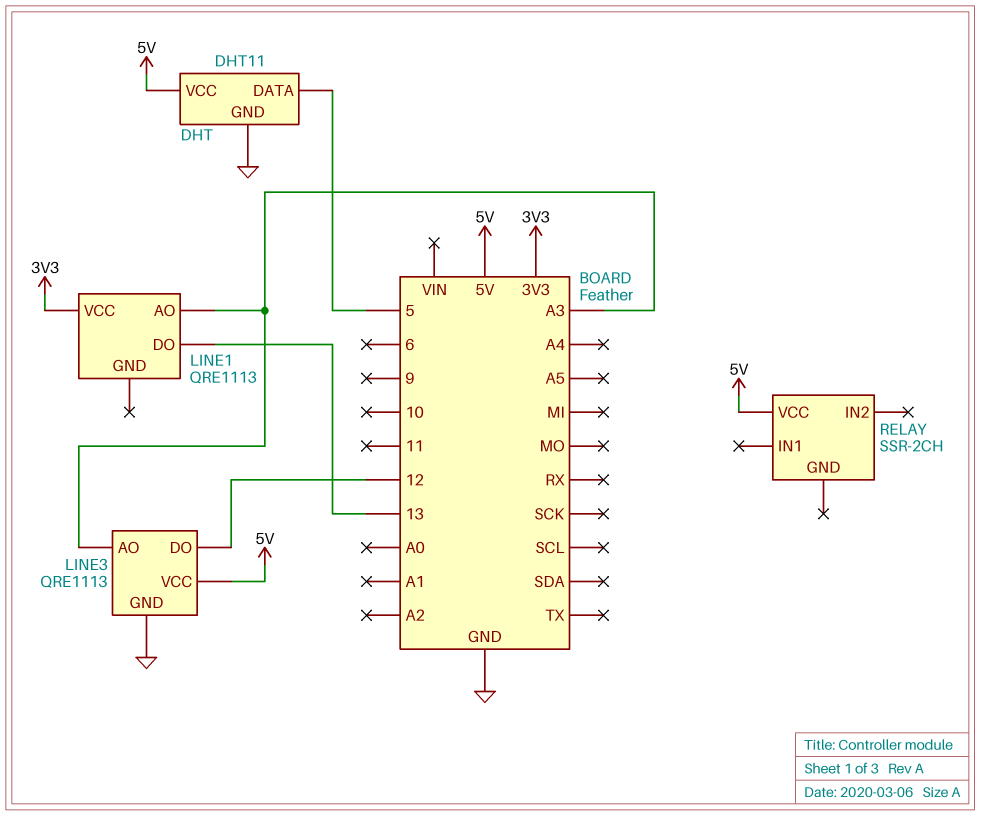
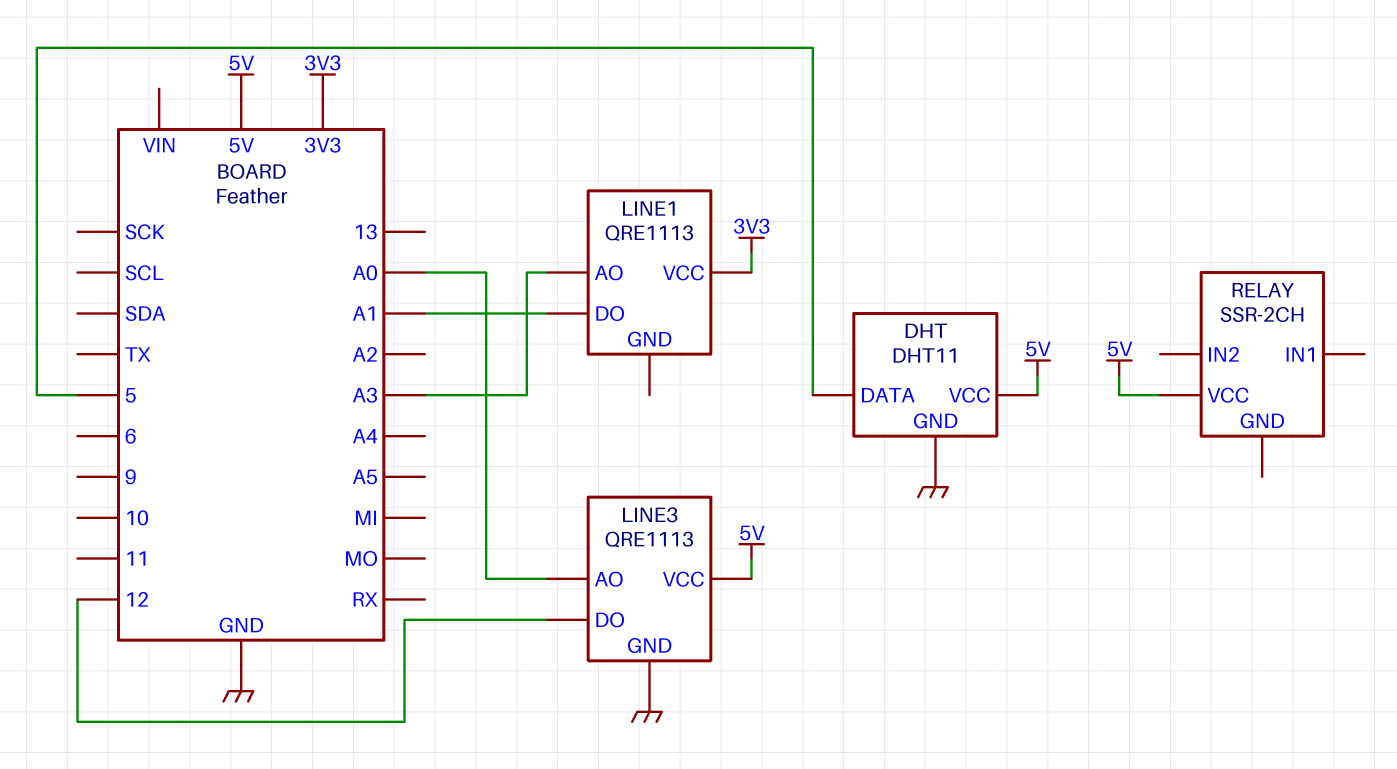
LINE1 pin DO: 13 -> A1
LINE3 pin AO: A3 -> A0

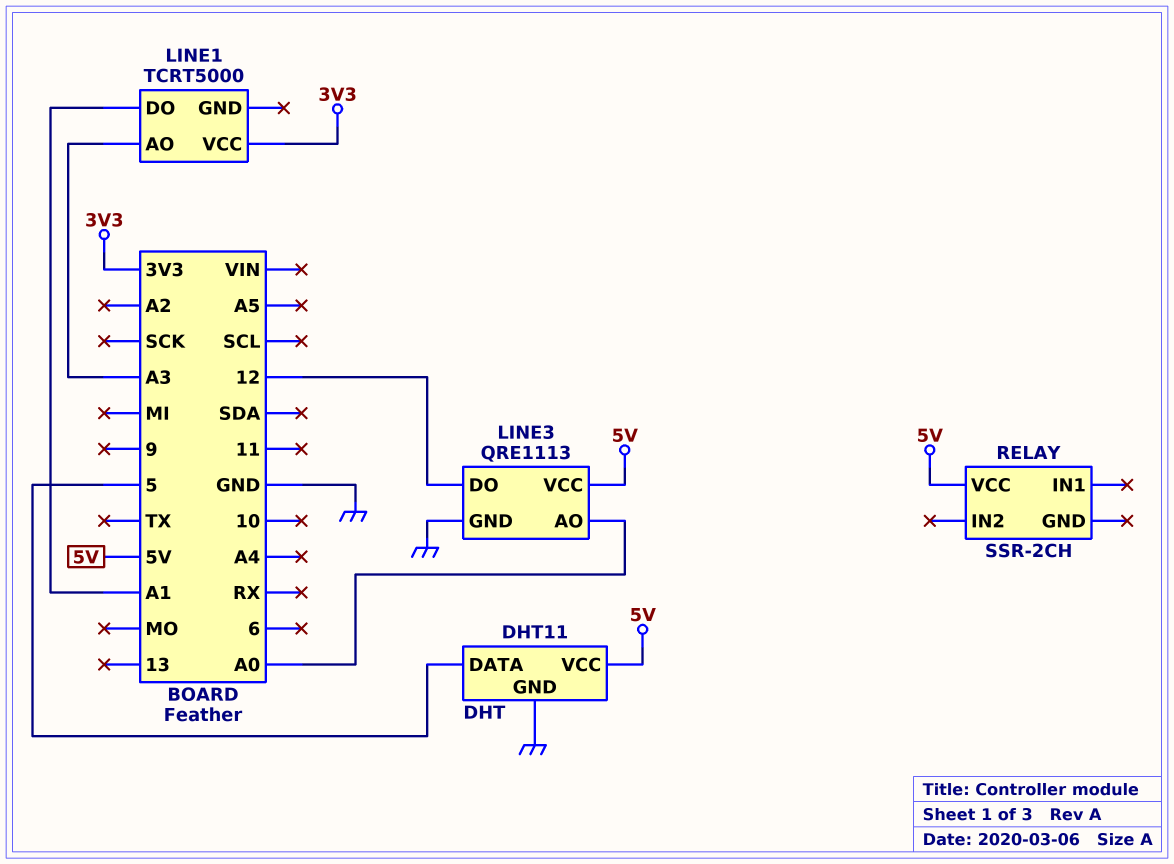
LINE1: QRE1113 -> TCRT5000

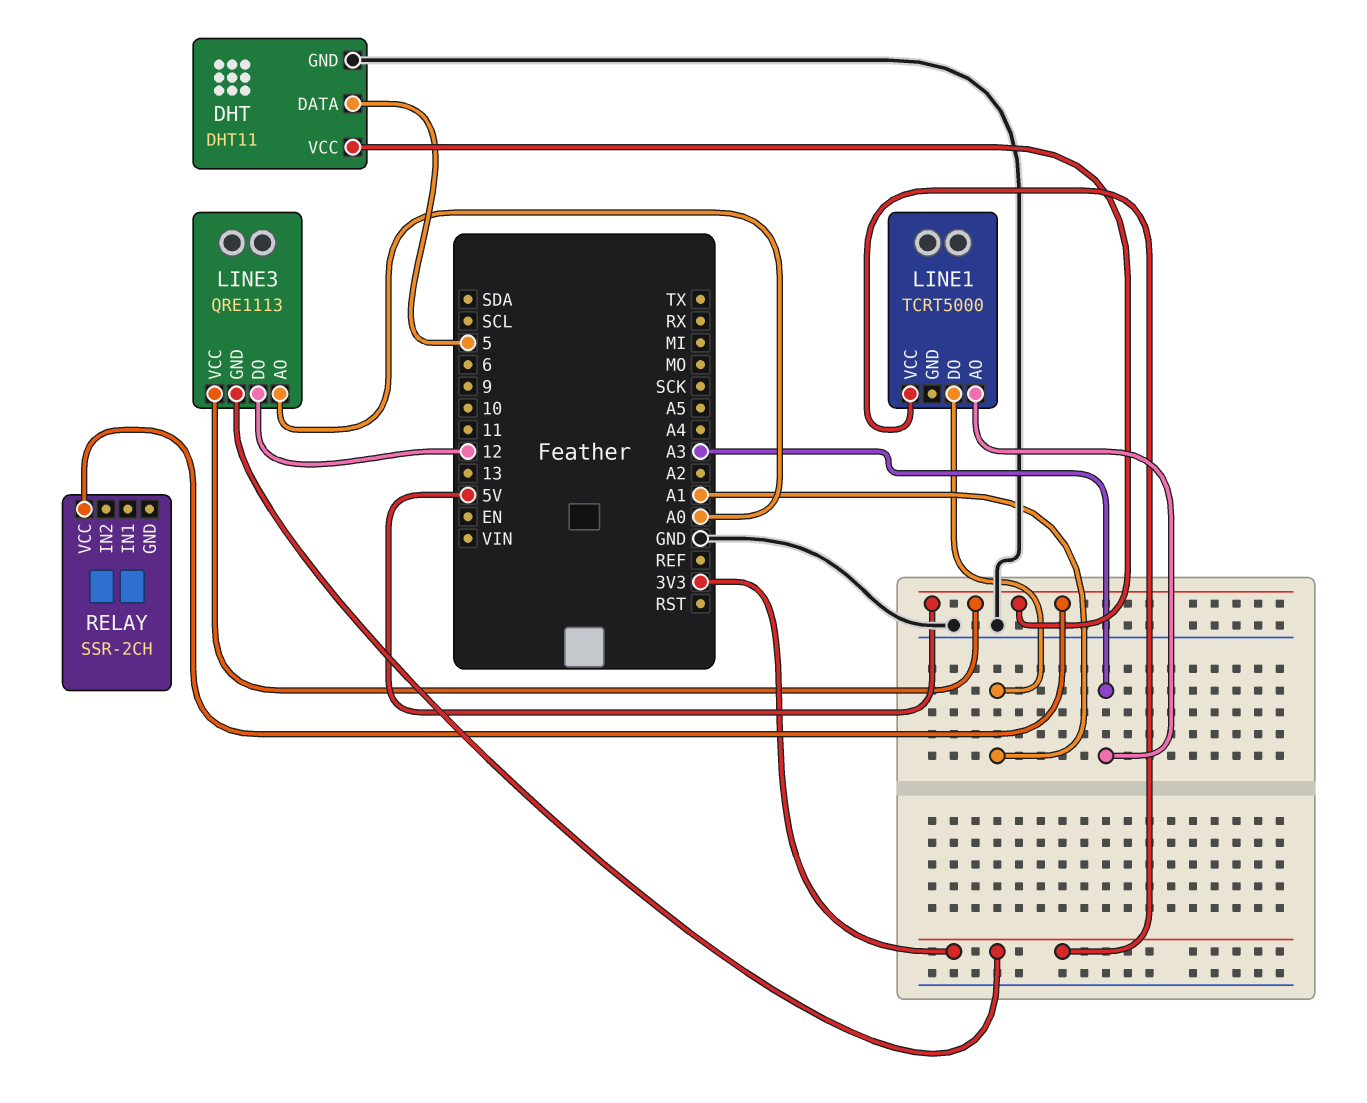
LINE3 pin GND: GND -> 3V3

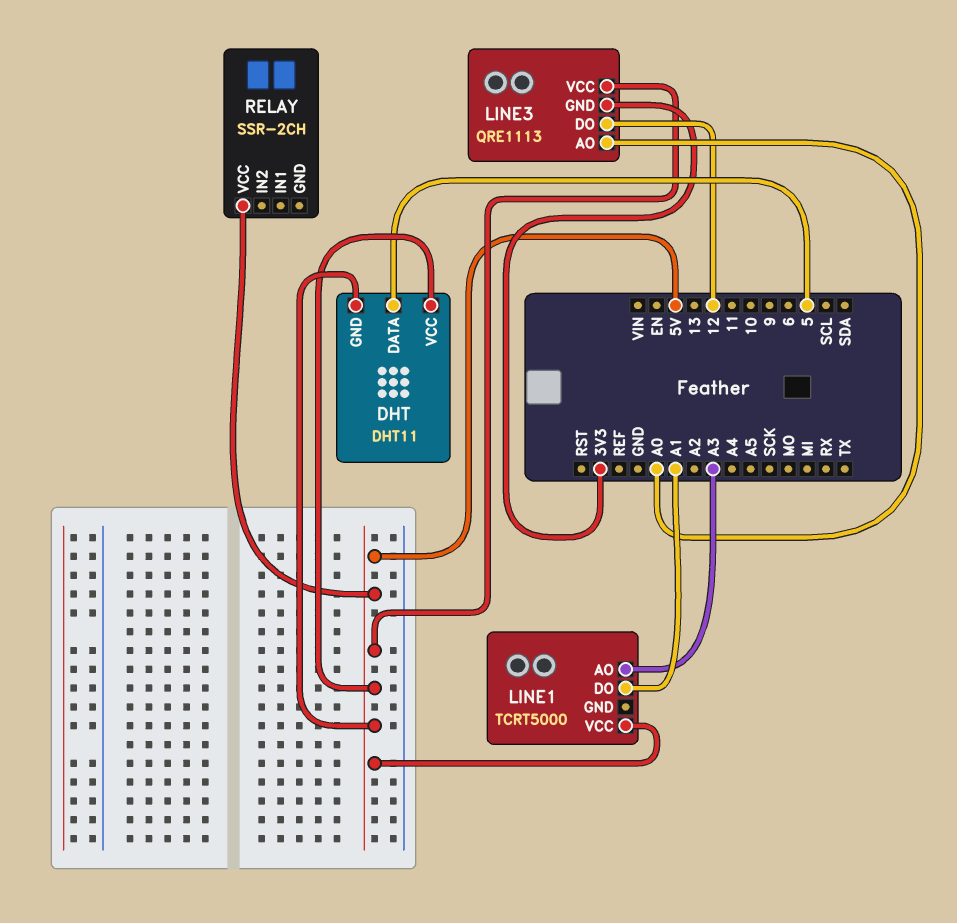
DHT pin GND: GND -> 5V
LINE1 pin VCC: 3V3 -> 5V

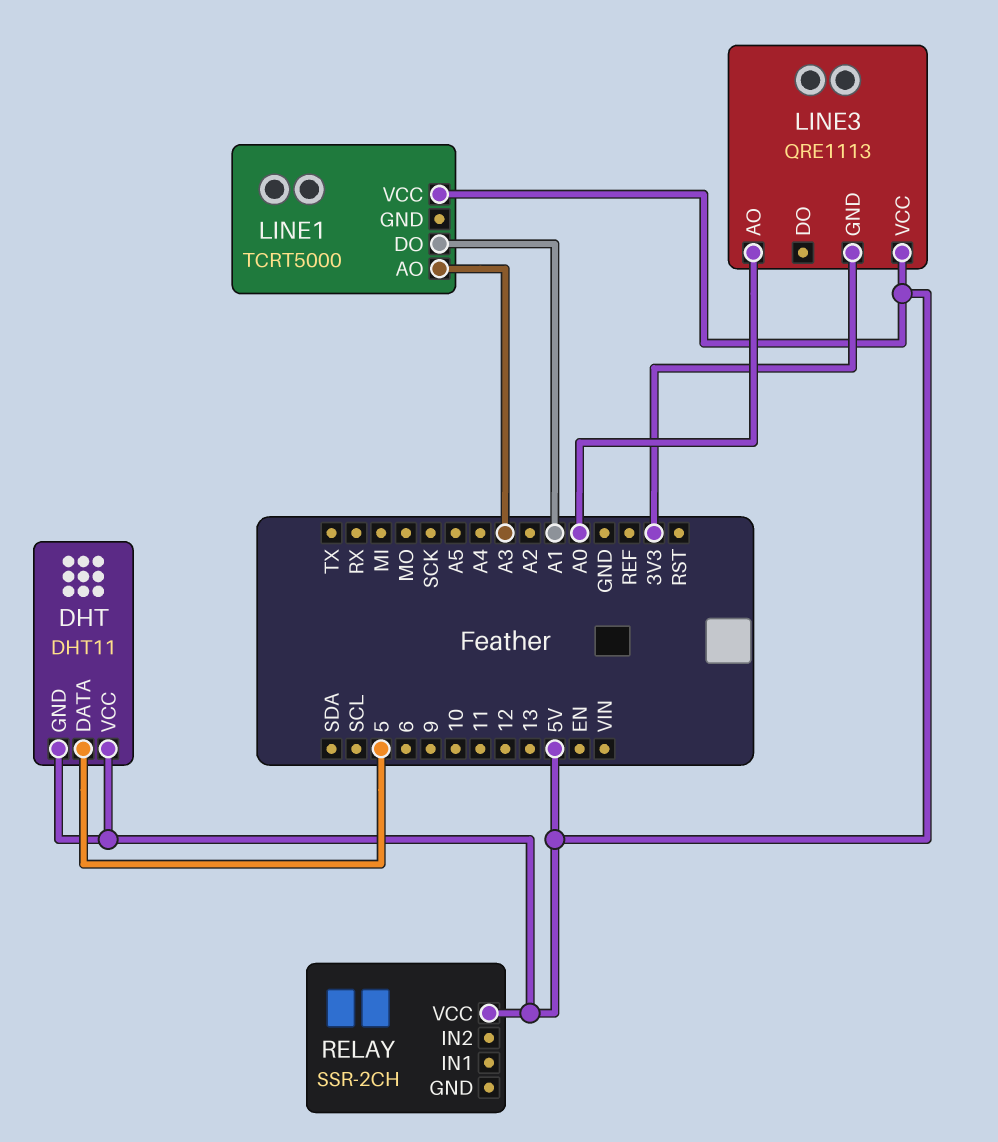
LINE3 pin DO: 12 -> none

